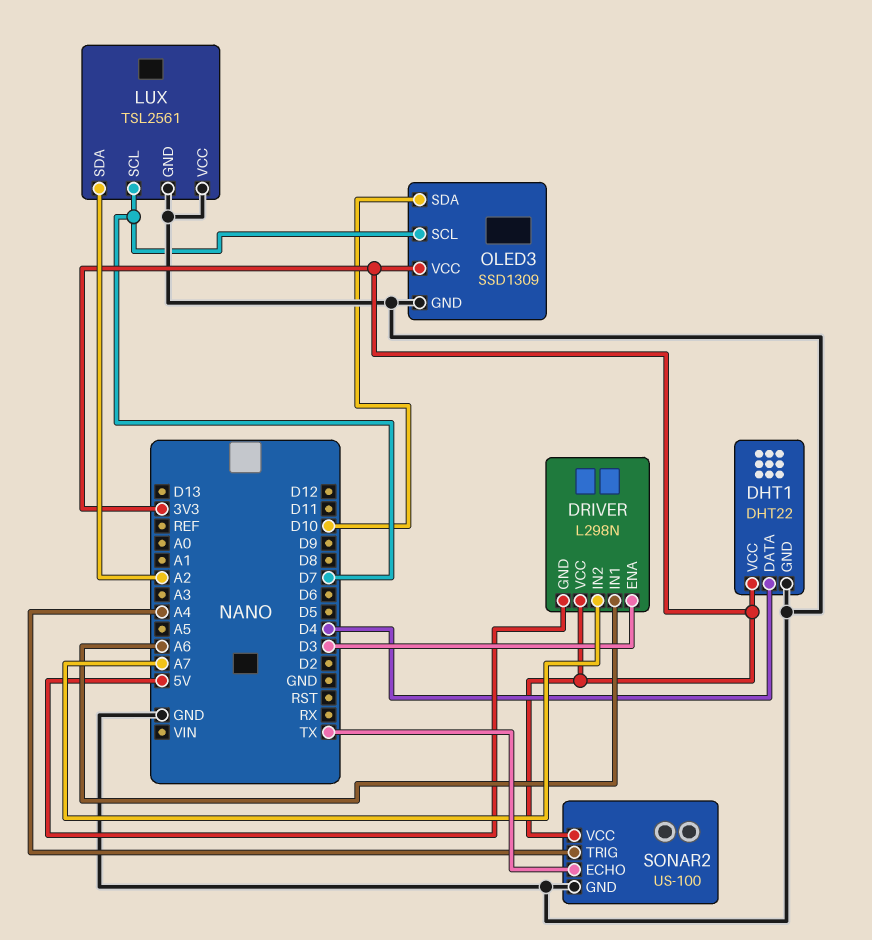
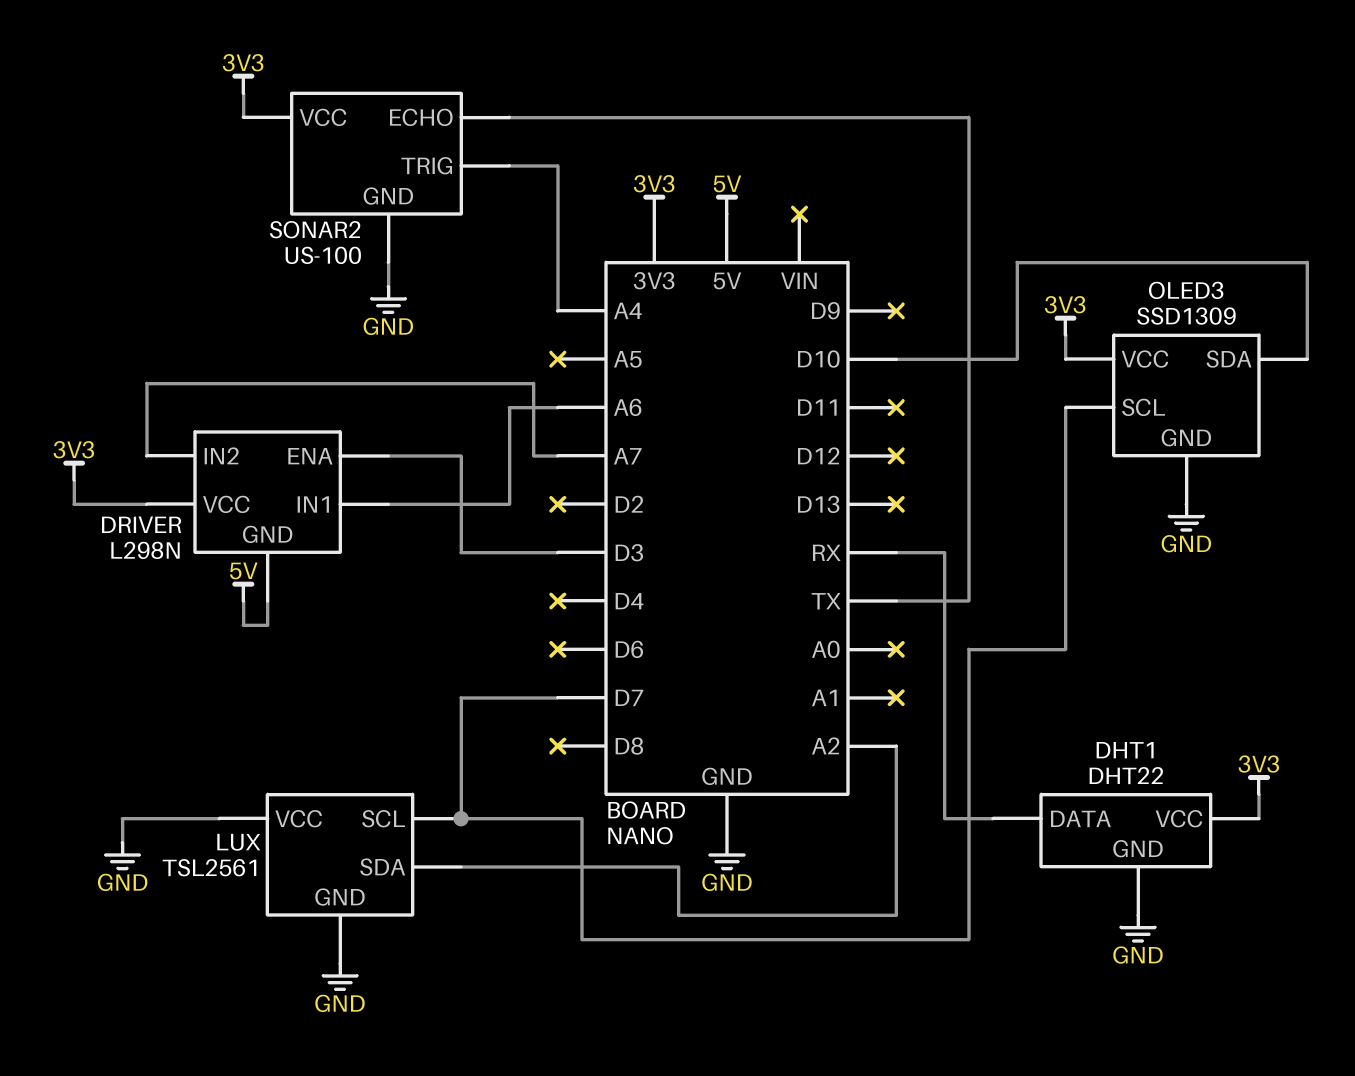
DHT1 pin DATA: D4 -> RX

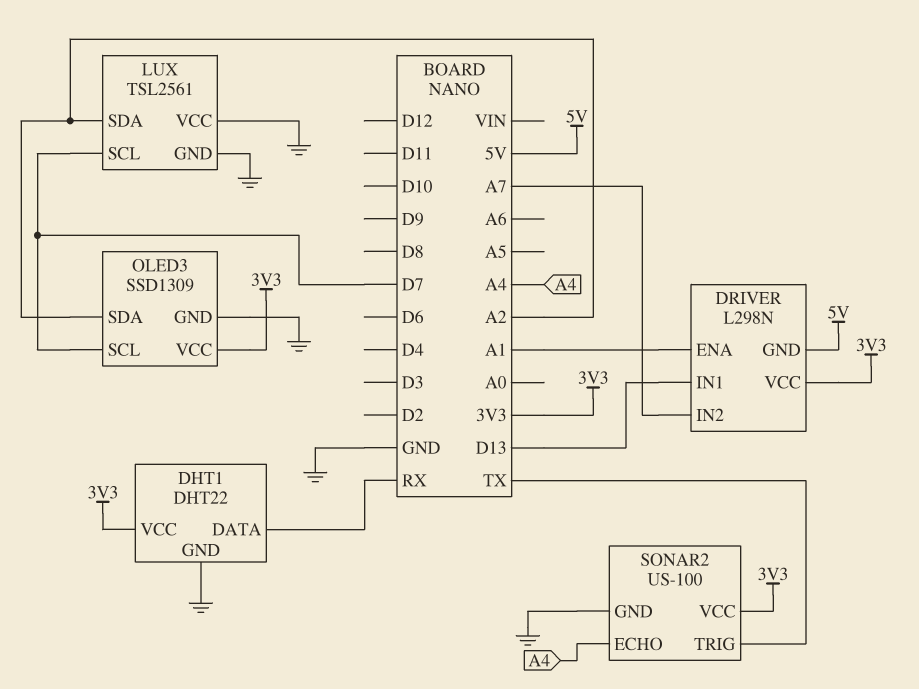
DRIVER pin ENA: D3 -> A1
DRIVER pin IN1: A6 -> D13
OLED3 pin SDA: D10 -> A2
SONAR2 pin ECHO: TX -> A4
SONAR2 pin TRIG: A4 -> TX

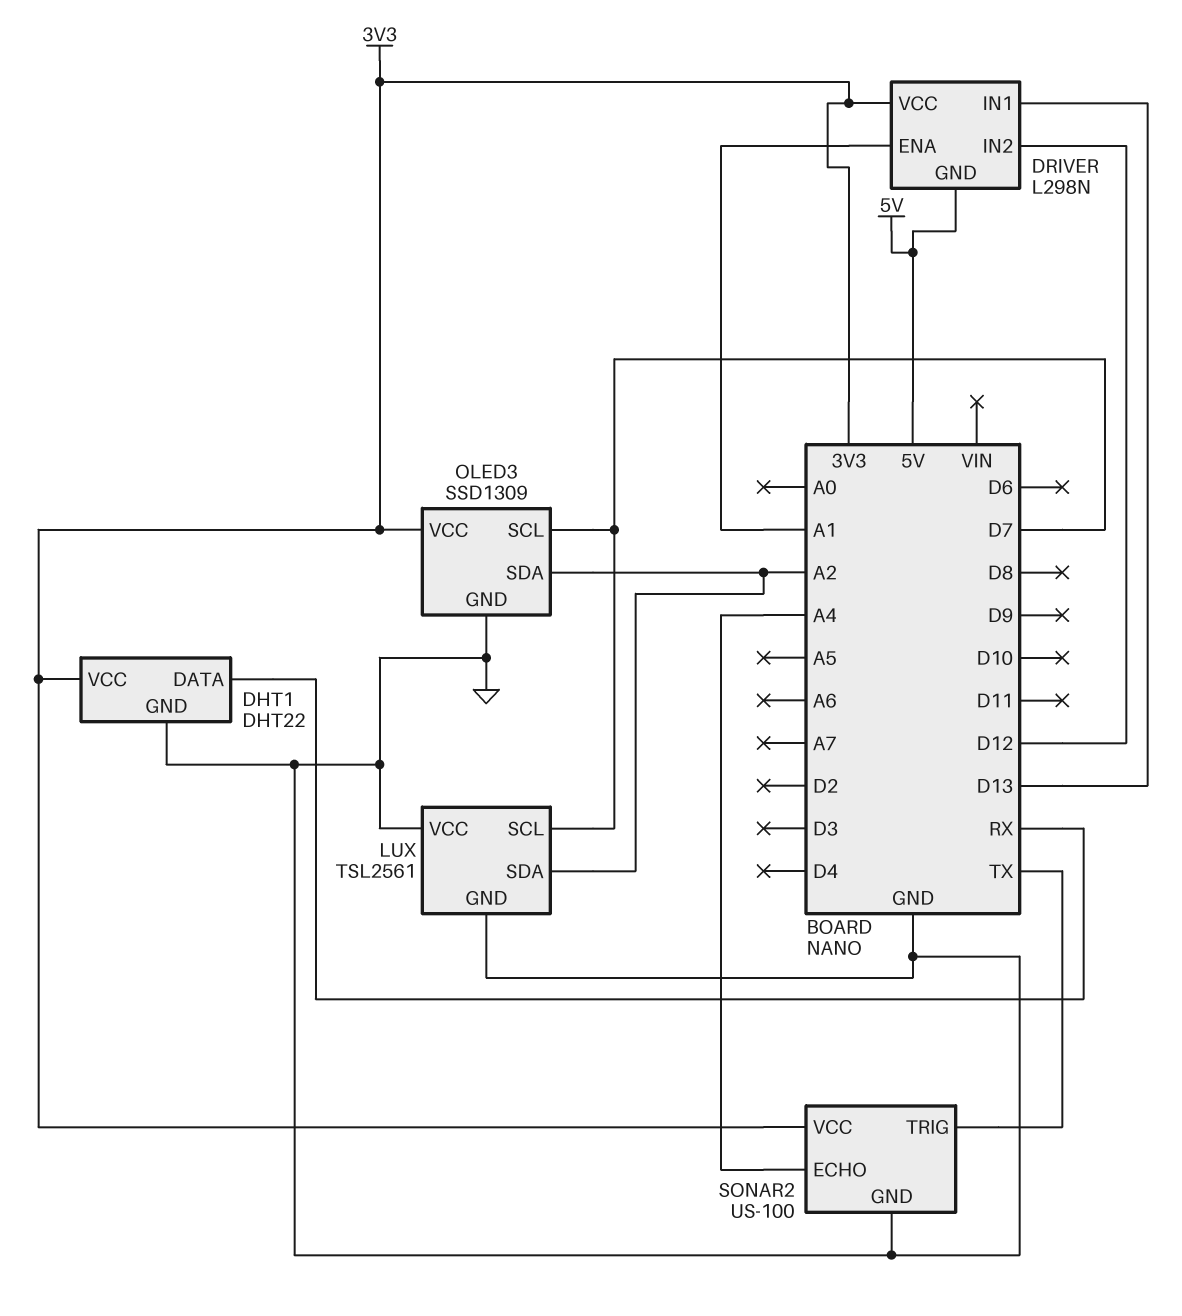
DRIVER pin IN2: A7 -> D12

